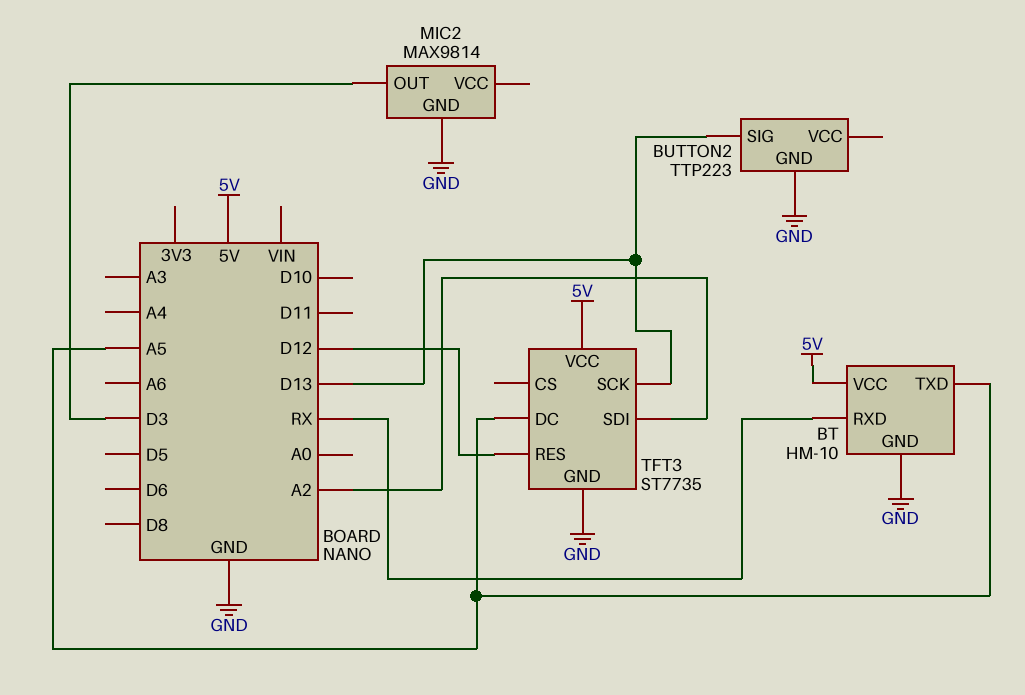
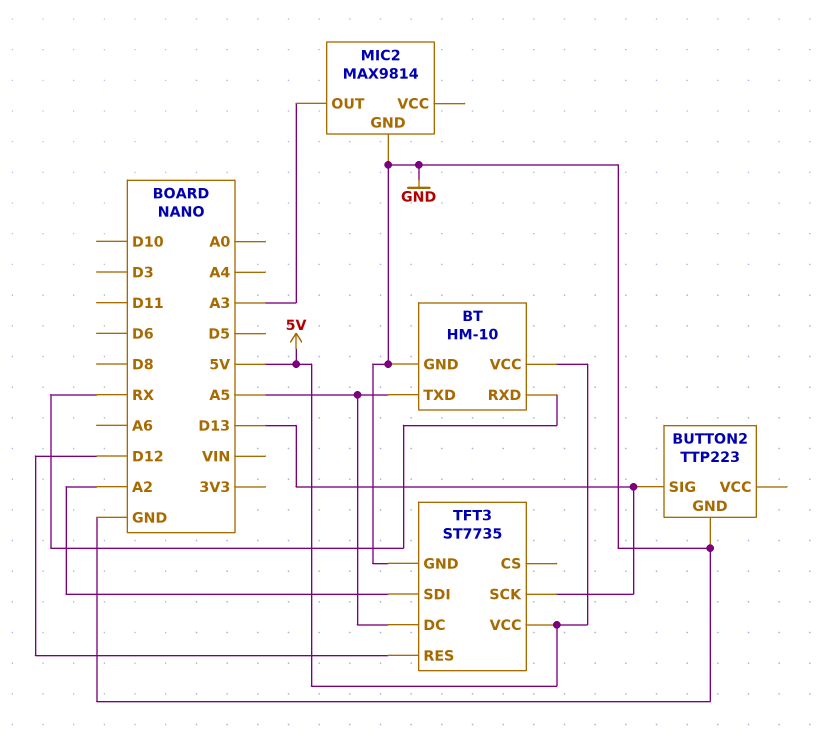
MIC2 pin OUT: D3 -> A3

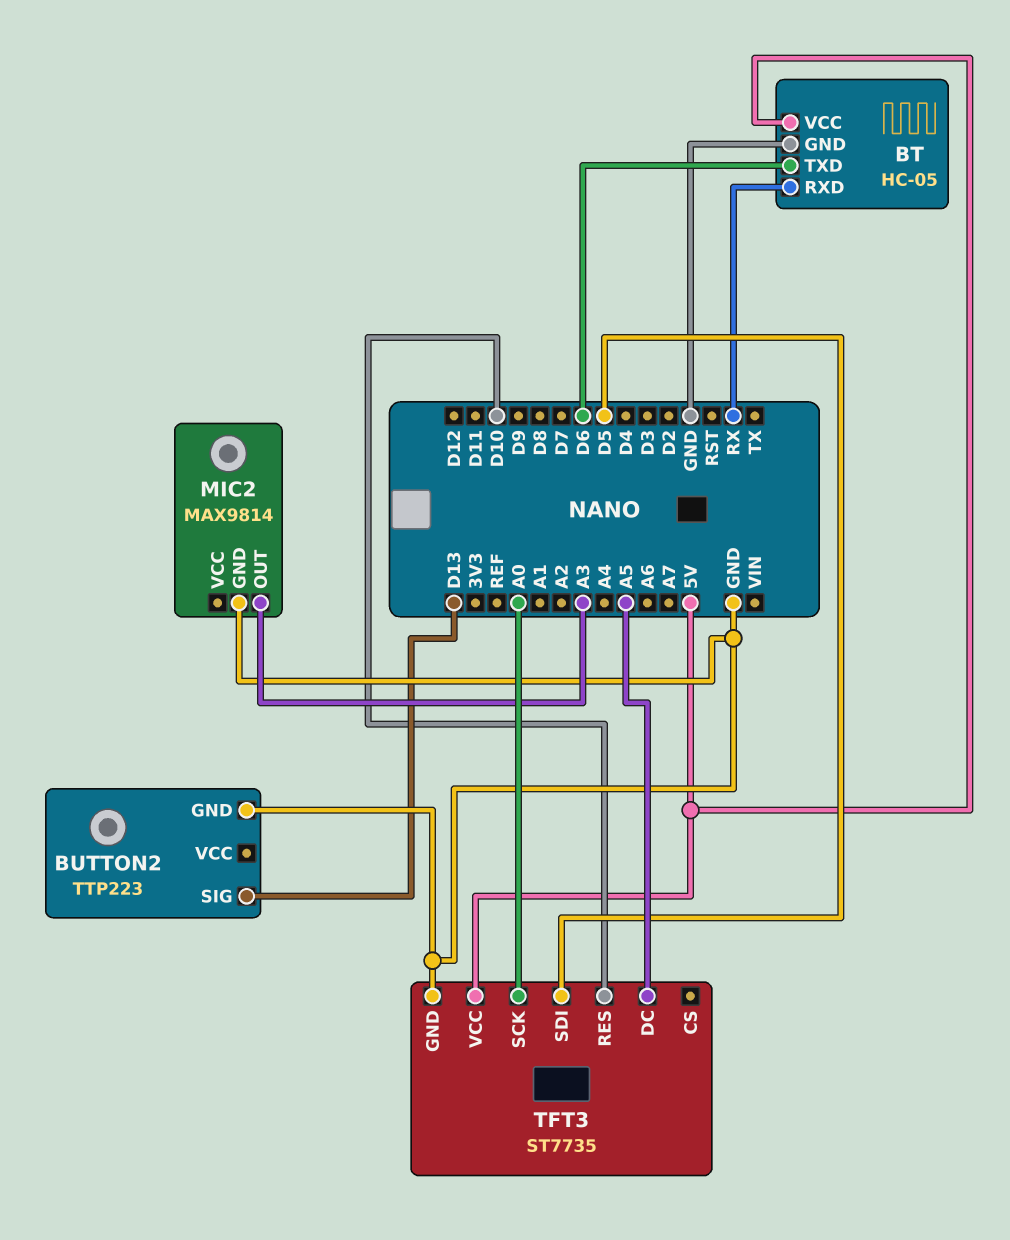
BT: HM-10 -> HC-05
BT pin TXD: A5 -> D6
TFT3 pin RES: D12 -> D10
TFT3 pin SCK: D13 -> A0
TFT3 pin SDI: A2 -> D5

